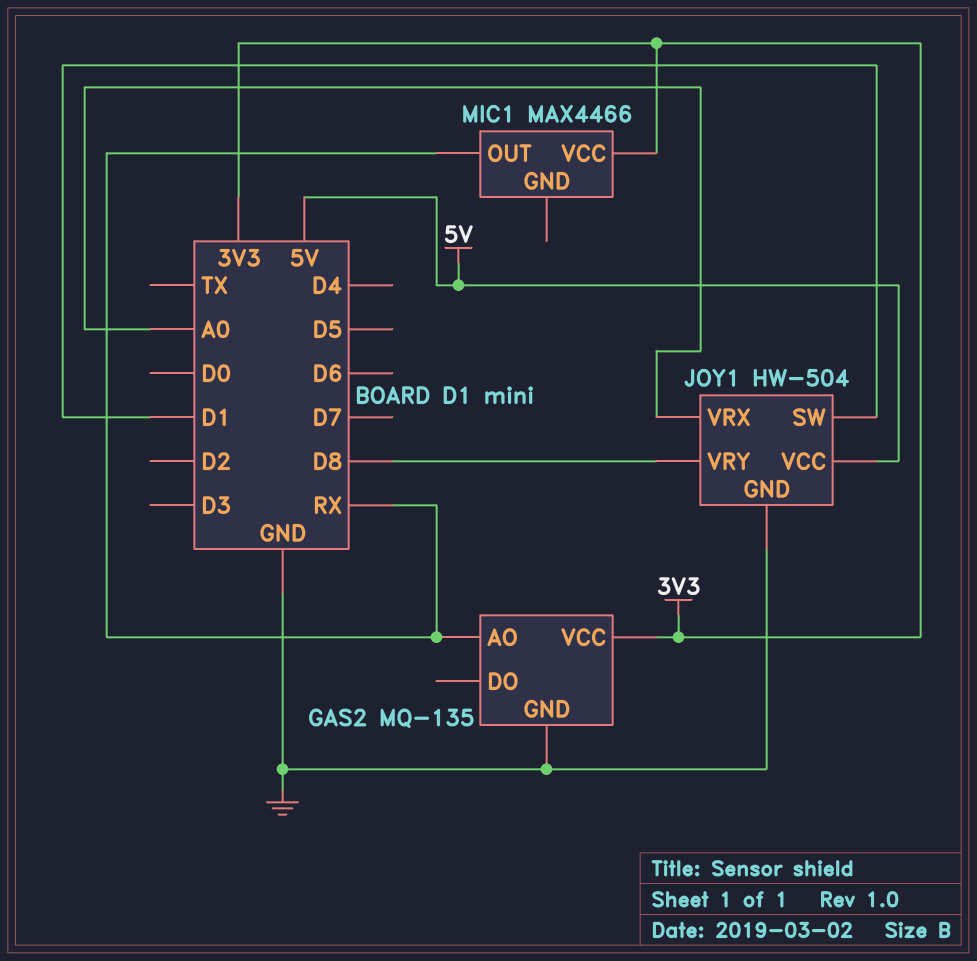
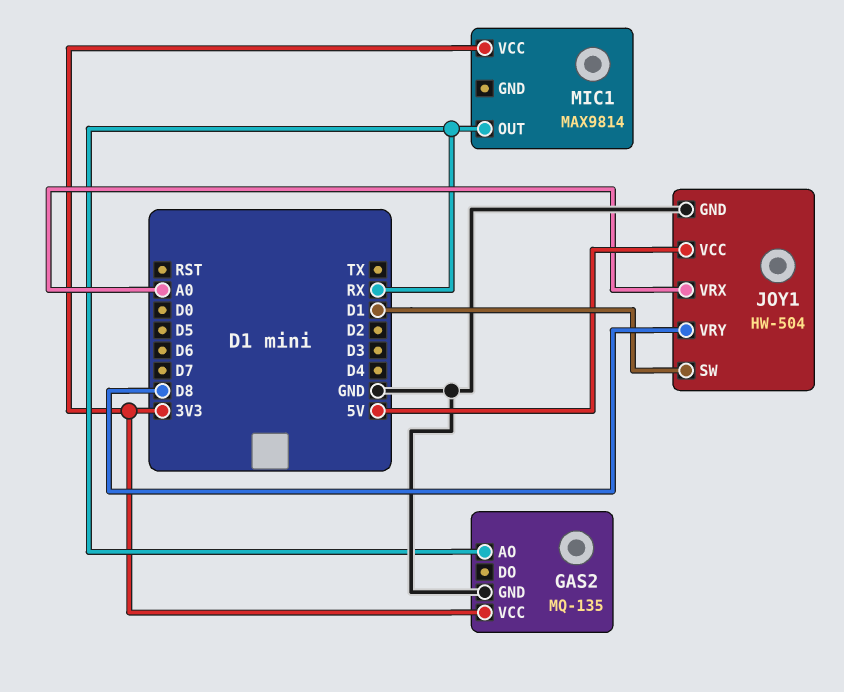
MIC1: MAX4466 -> MAX9814

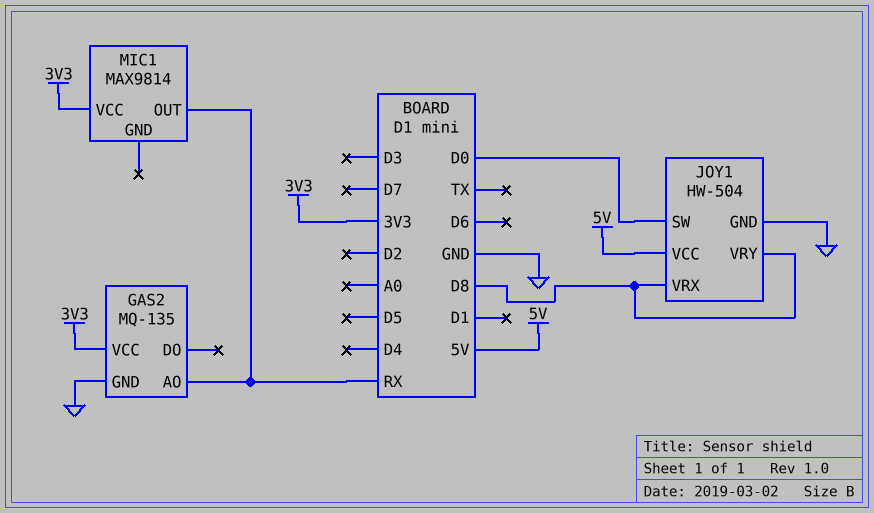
JOY1 pin SW: D1 -> D0
JOY1 pin VRX: A0 -> D8

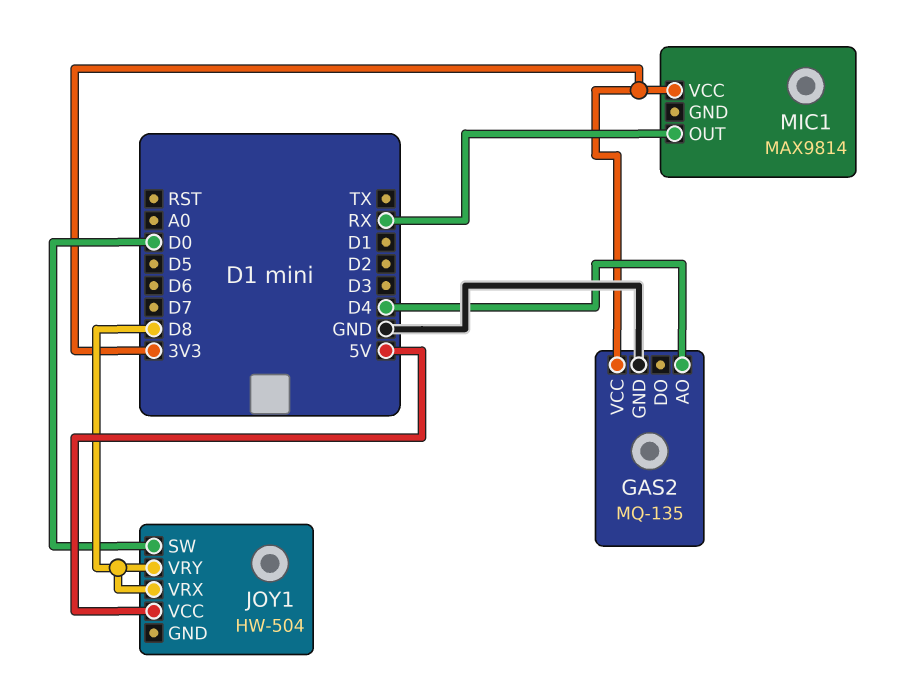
GAS2 pin AO: RX -> D4
JOY1 pin GND: GND -> none

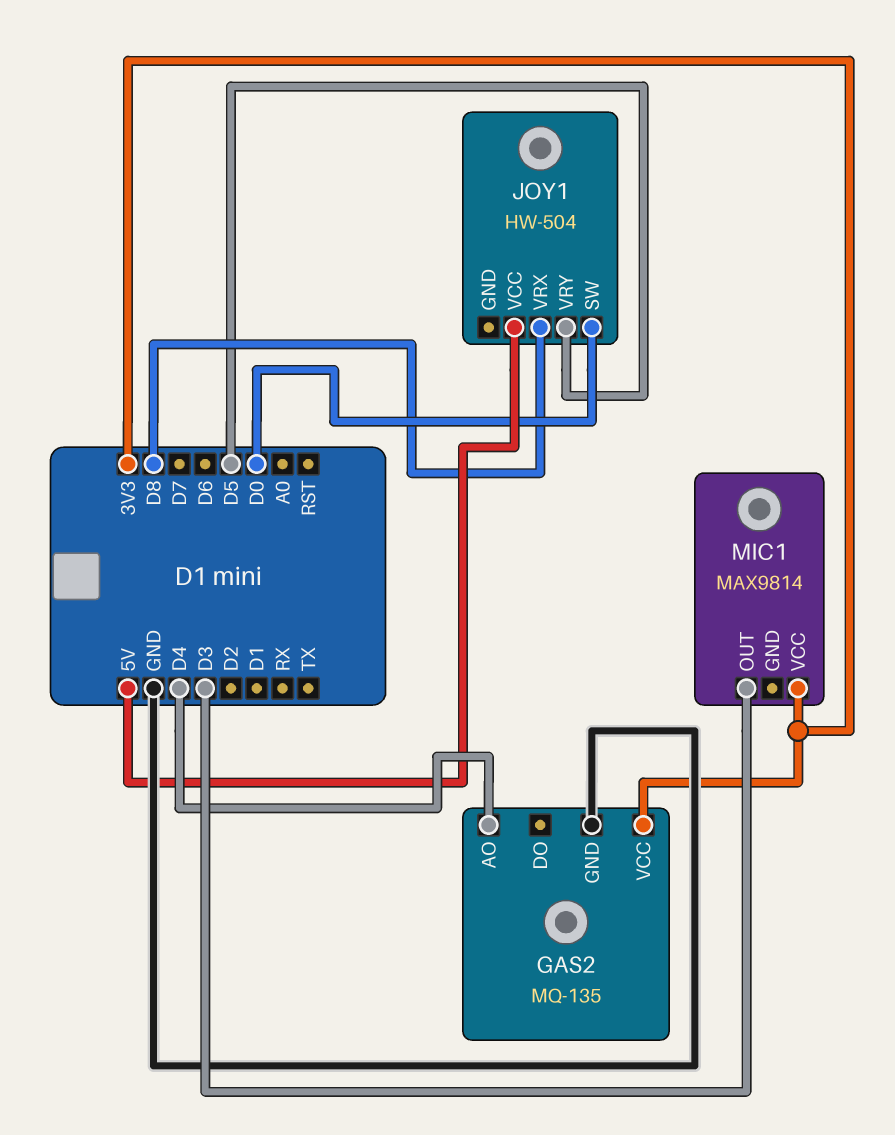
JOY1 pin VRY: D8 -> D5
MIC1 pin OUT: RX -> D3

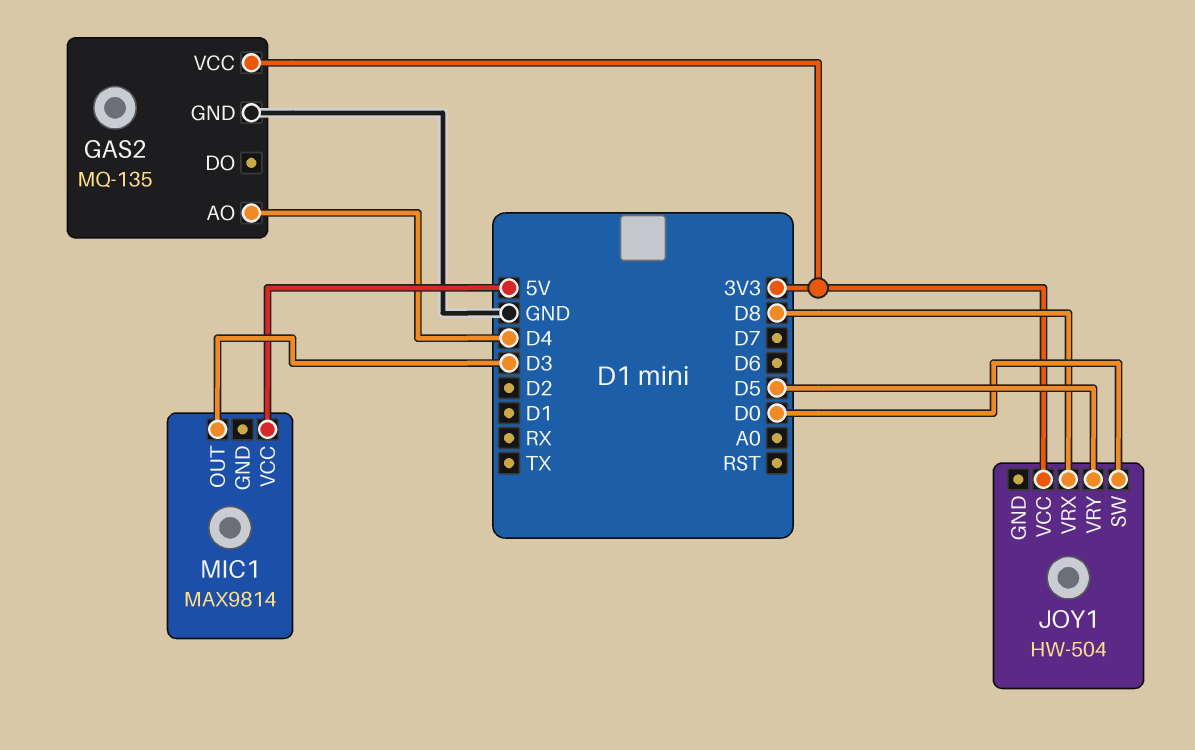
JOY1 pin VCC: 5V -> 3V3
MIC1 pin VCC: 3V3 -> 5V

